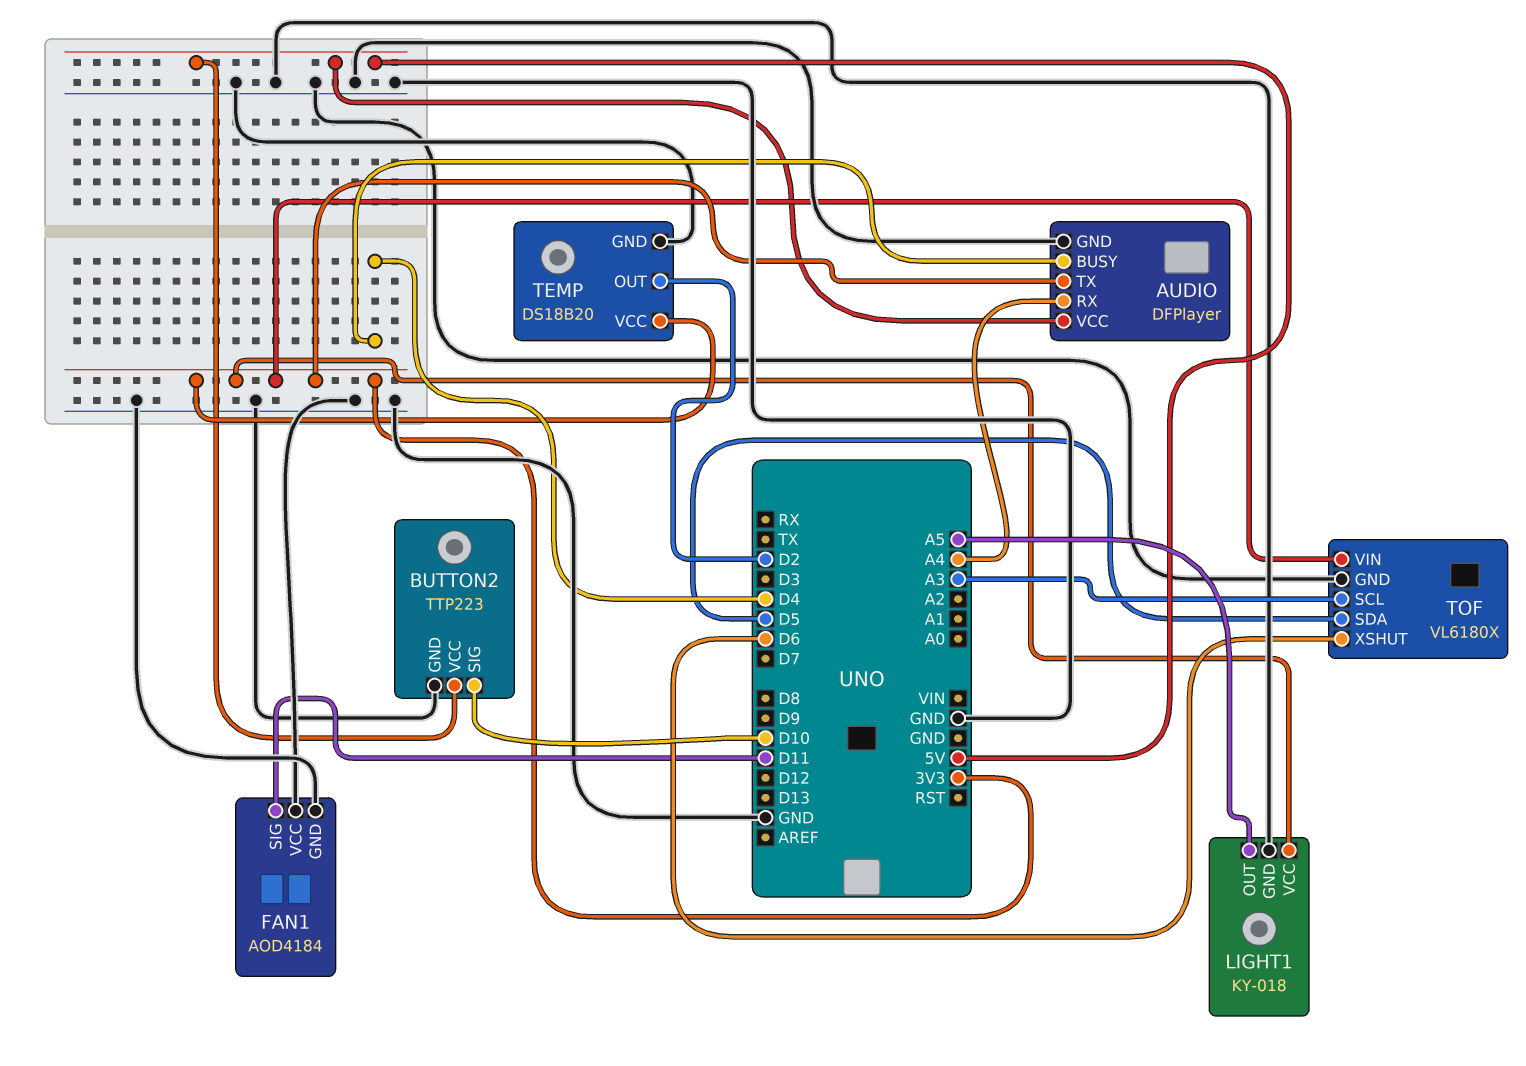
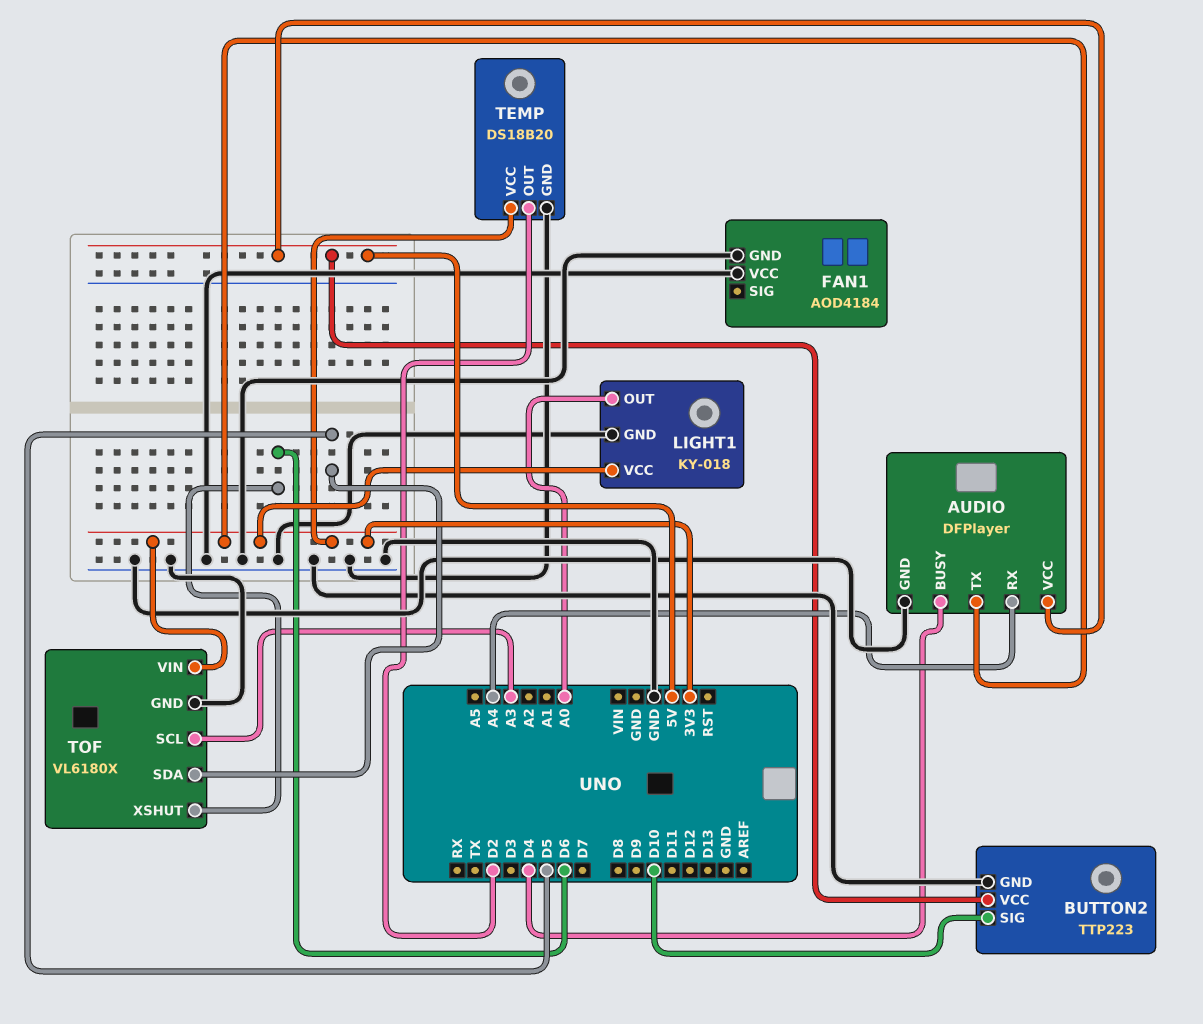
FAN1 pin SIG: D11 -> none
LIGHT1 pin OUT: A5 -> A0

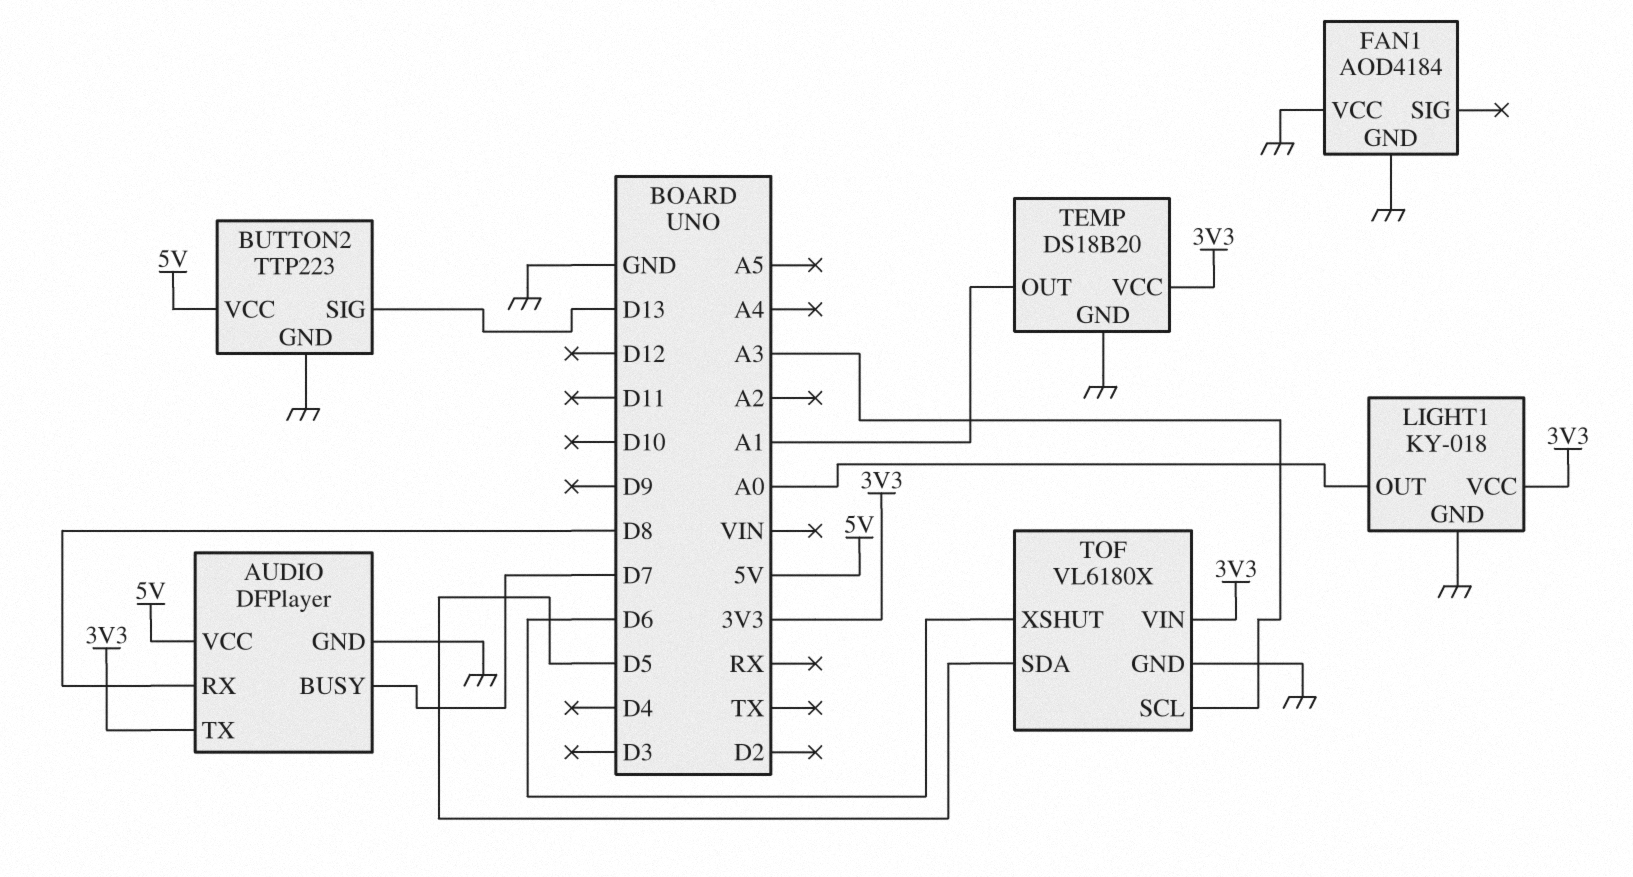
AUDIO pin BUSY: D4 -> D7
AUDIO pin RX: A4 -> D8
BUTTON2 pin SIG: D10 -> D13
TEMP pin OUT: D2 -> A1

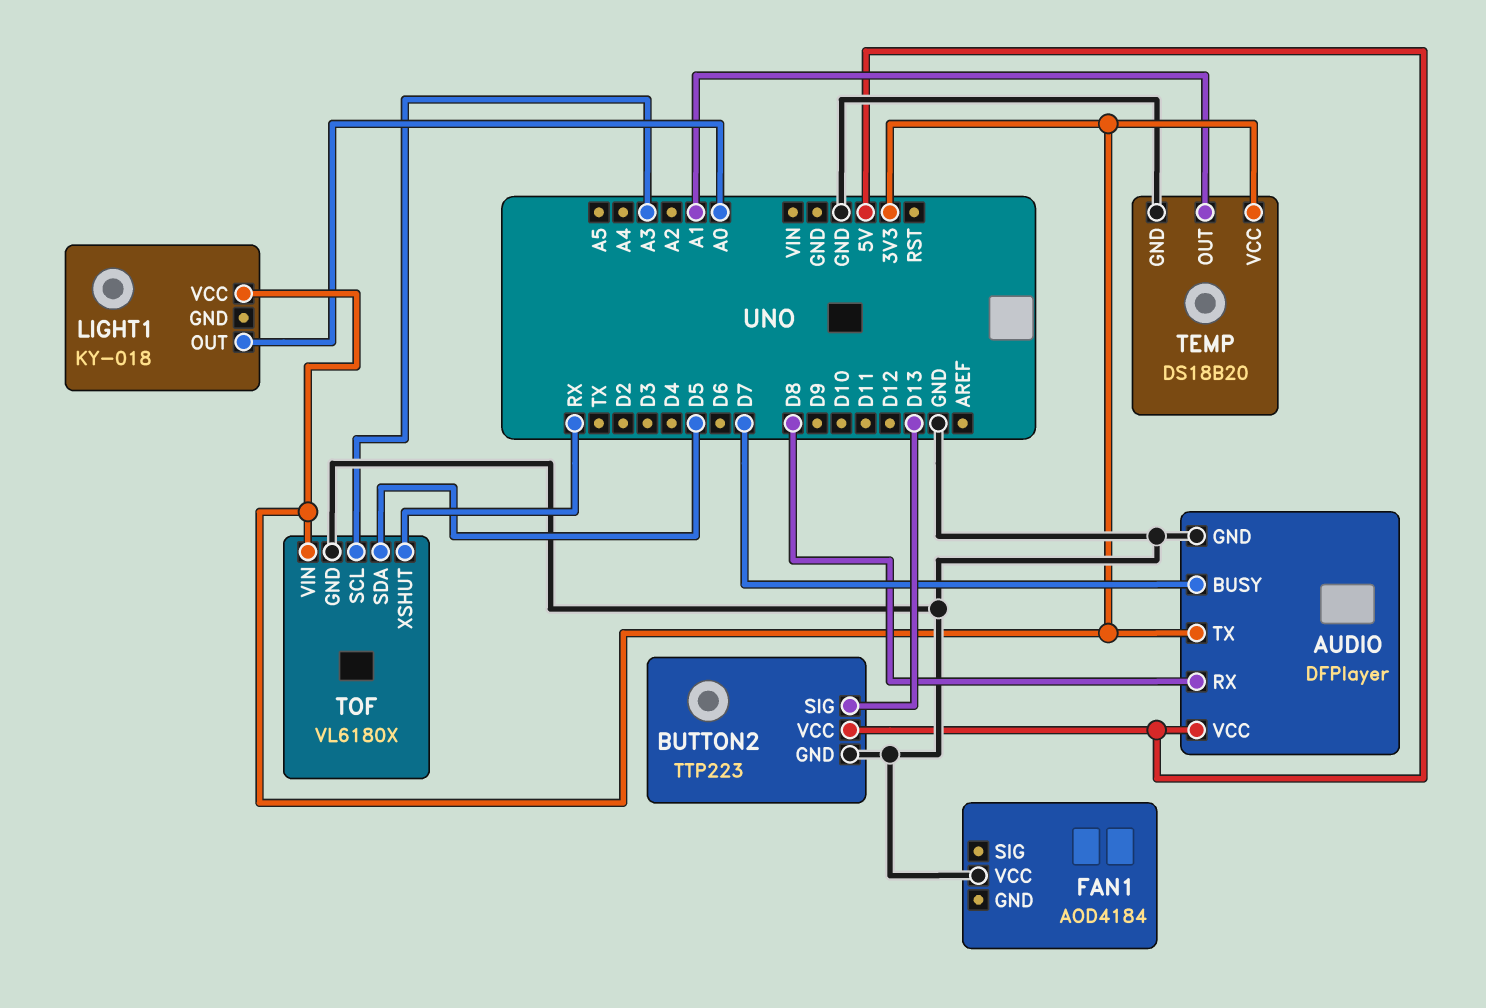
FAN1 pin GND: GND -> none
LIGHT1 pin GND: GND -> none
TOF pin XSHUT: D6 -> RX

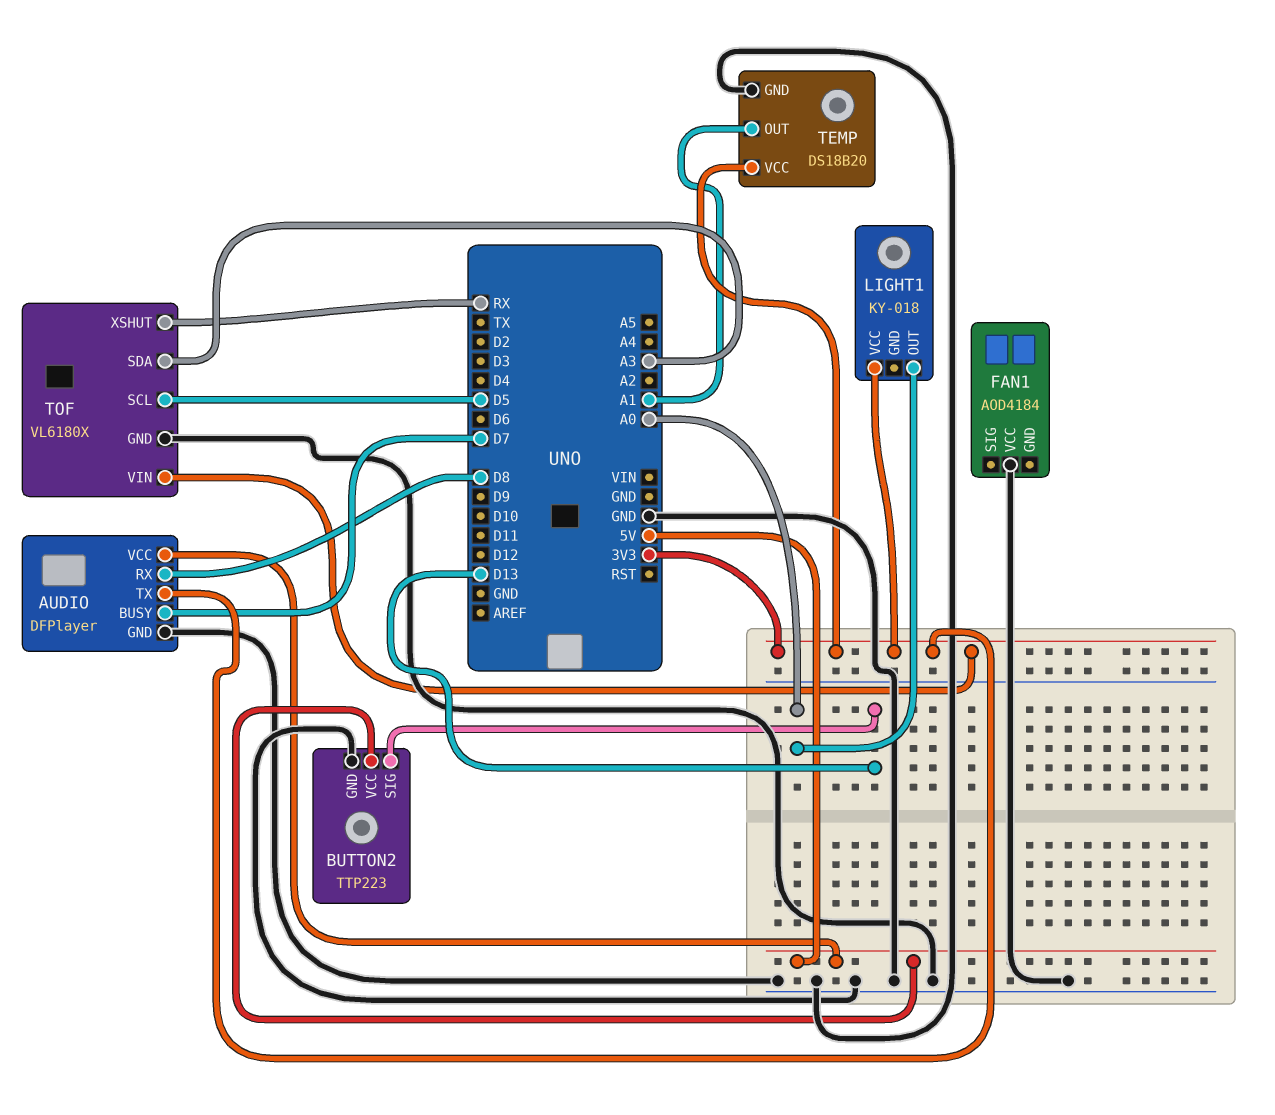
TOF pin SCL: A3 -> D5
TOF pin SDA: D5 -> A3

